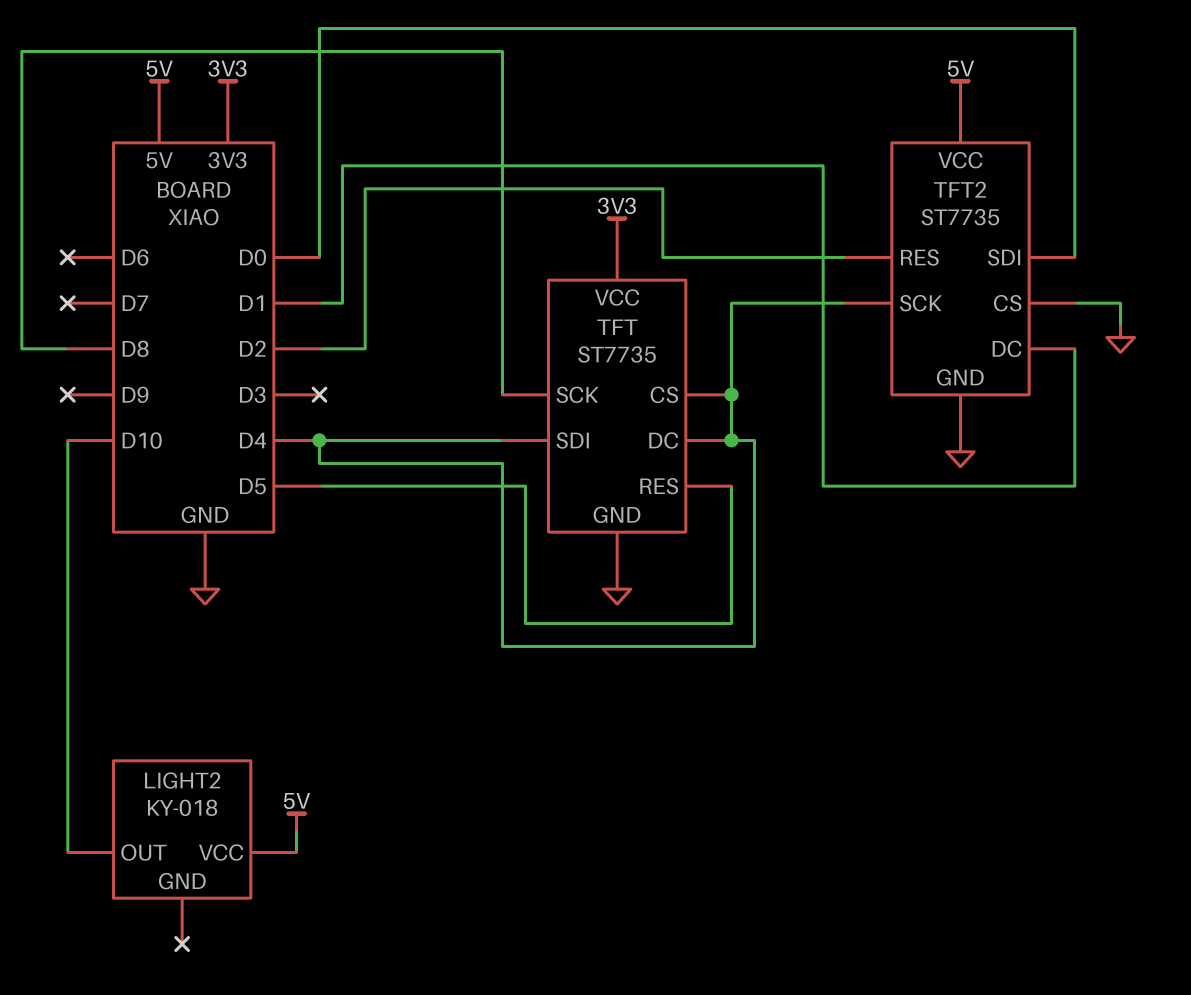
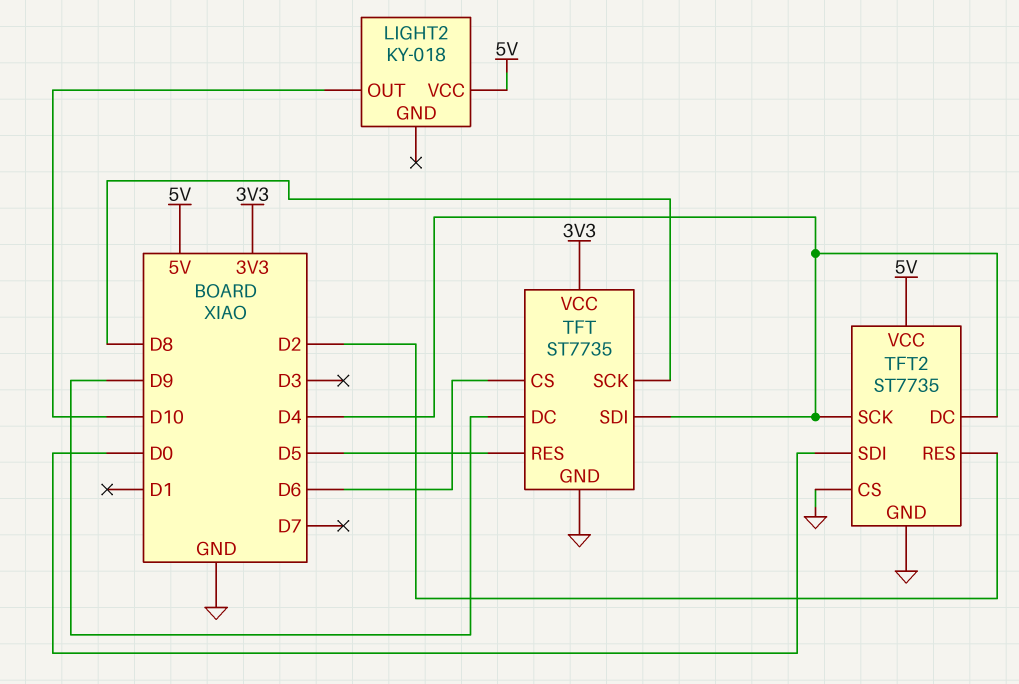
TFT pin CS: D4 -> D6
TFT pin DC: D4 -> D9
TFT2 pin DC: D1 -> D4

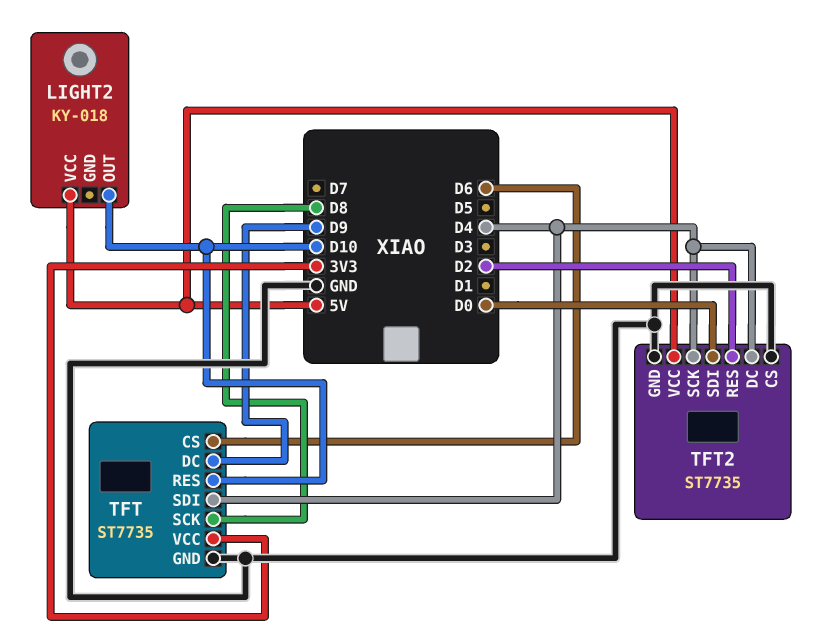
TFT pin RES: D5 -> D10

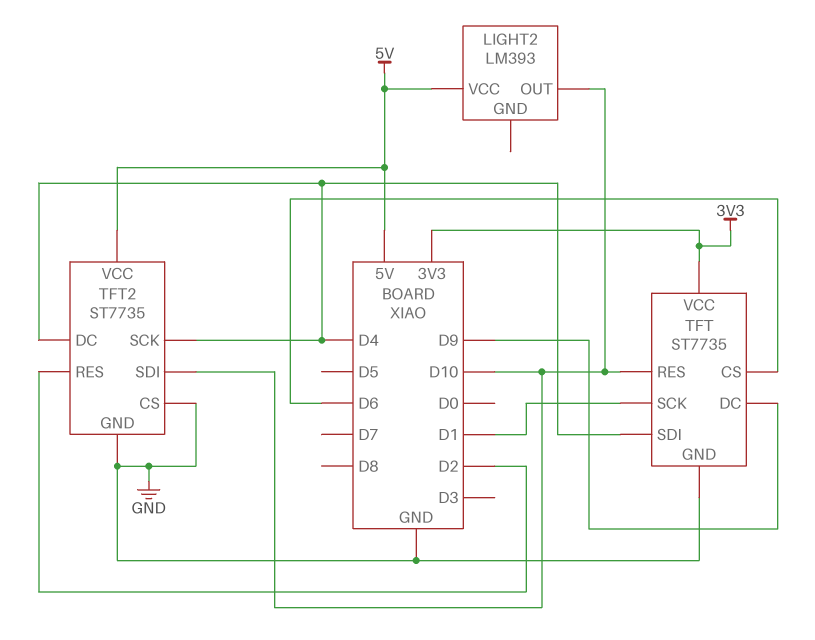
LIGHT2: KY-018 -> LM393
TFT pin SCK: D8 -> D1
TFT2 pin SDI: D0 -> D10

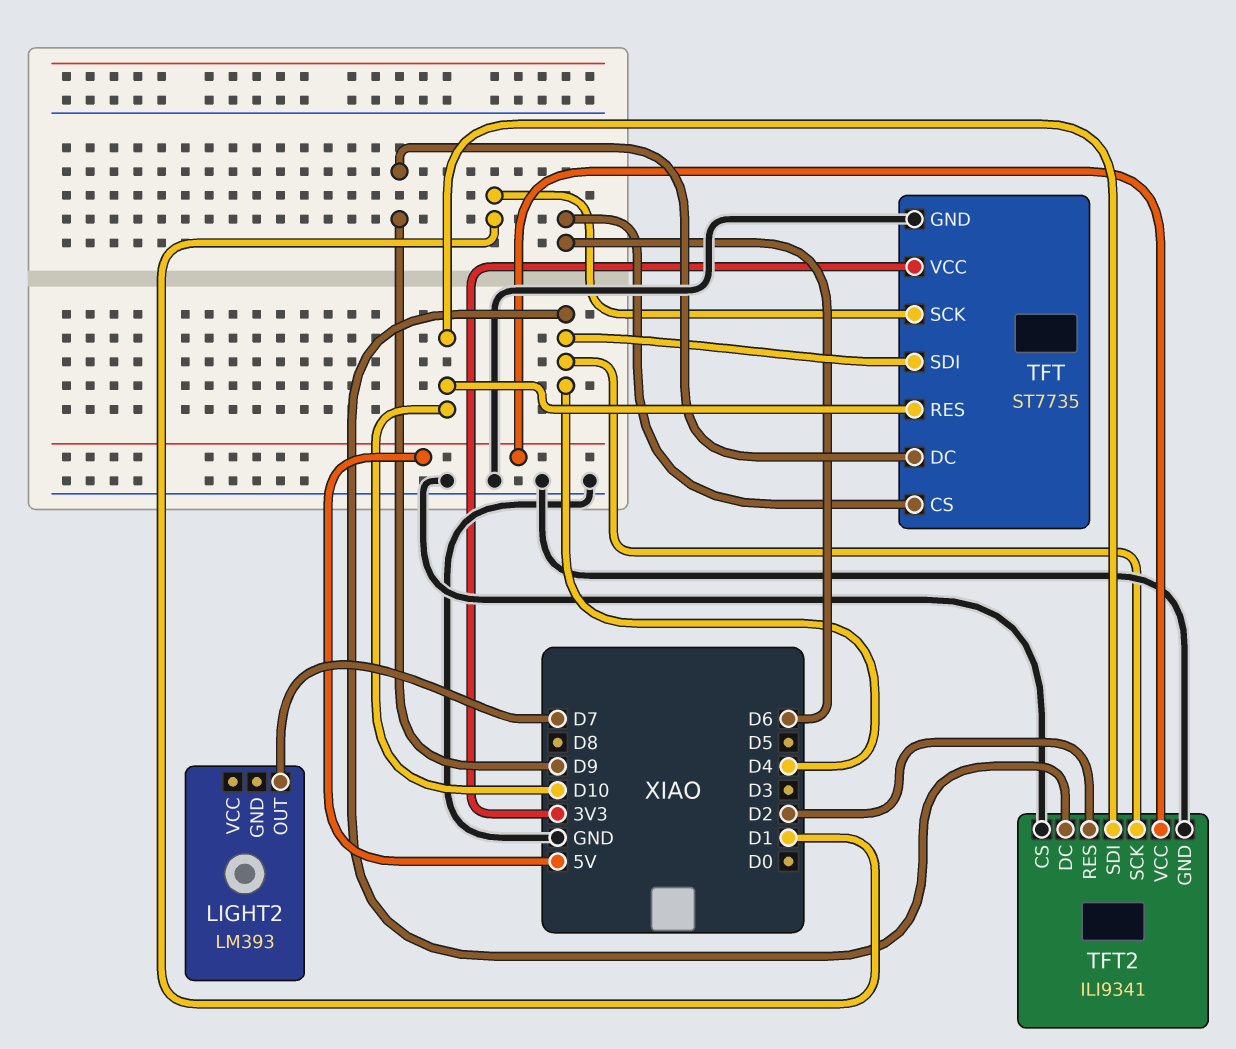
LIGHT2 pin OUT: D10 -> D7
LIGHT2 pin VCC: 5V -> none
TFT2: ST7735 -> ILI9341

